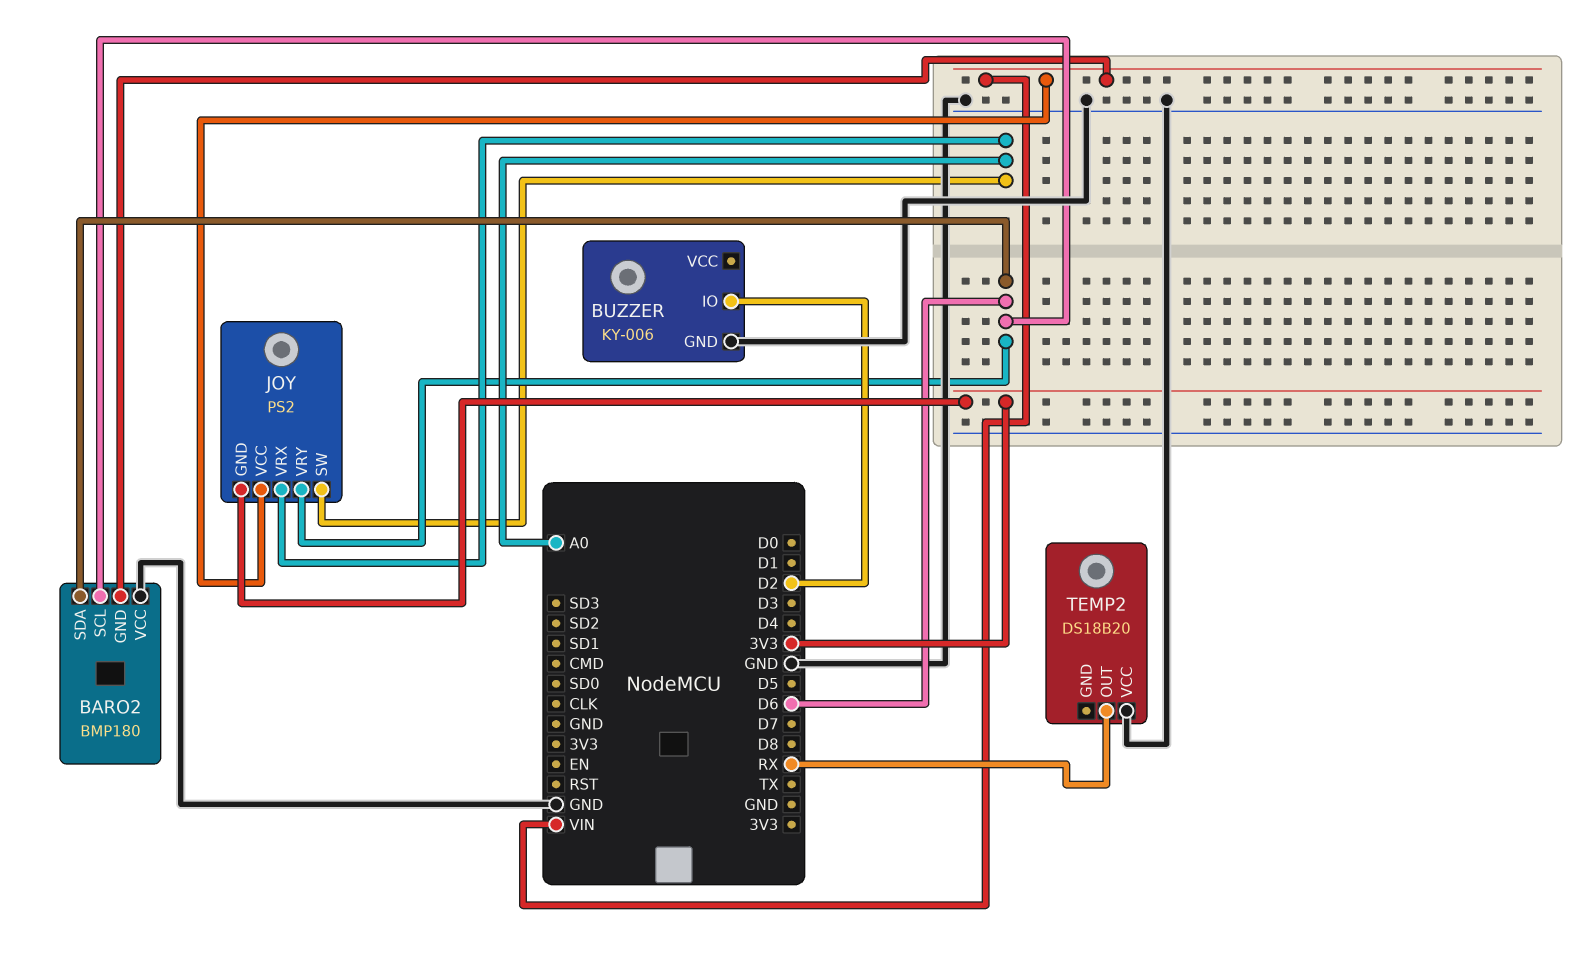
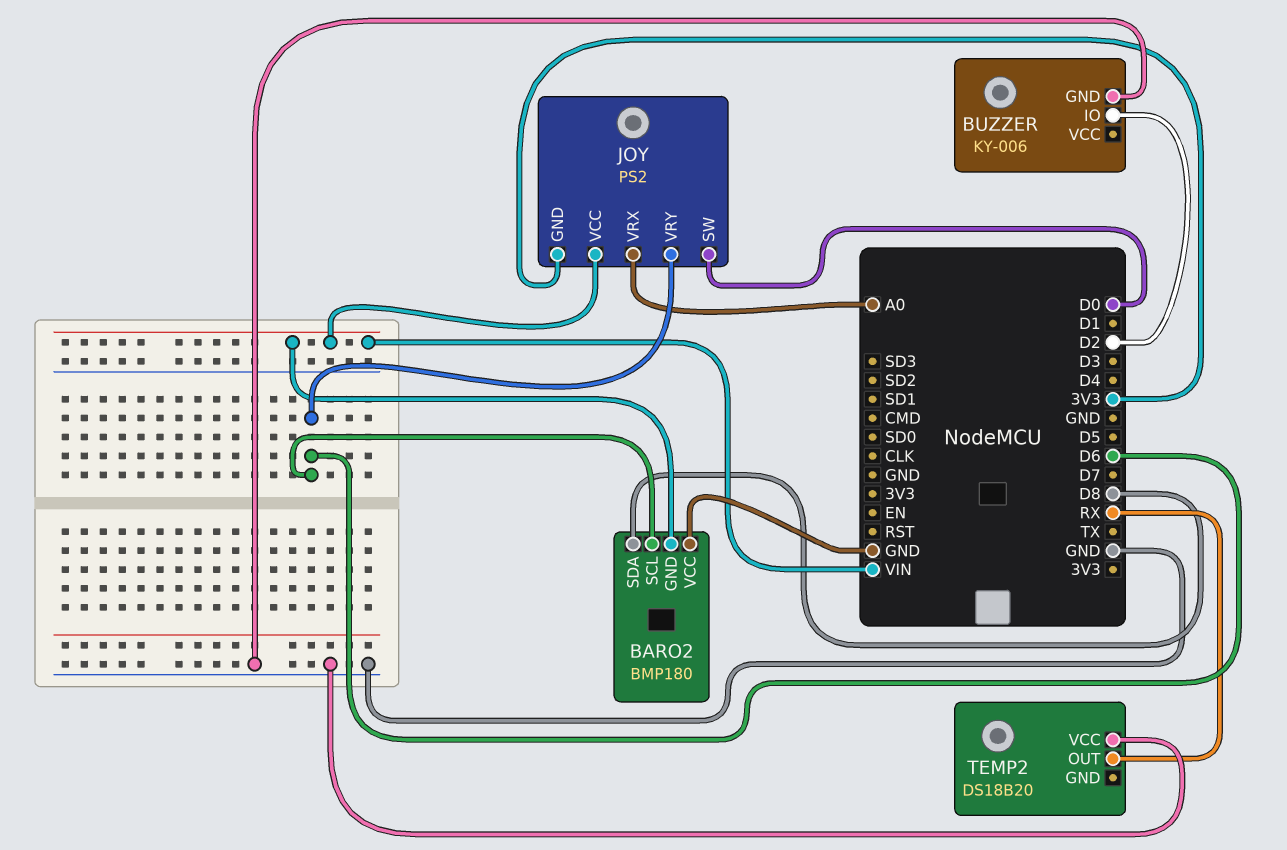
BARO2 pin SDA: D6 -> D8
JOY pin SW: A0 -> D0

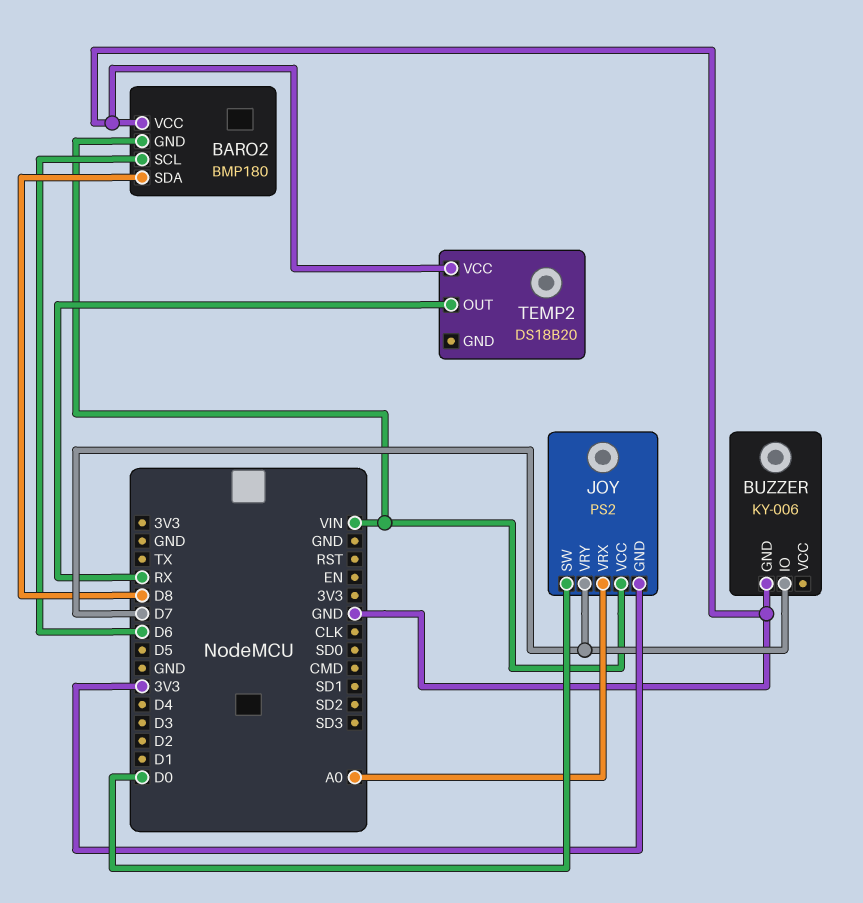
BUZZER pin IO: D2 -> D7
JOY pin VRY: D6 -> D7

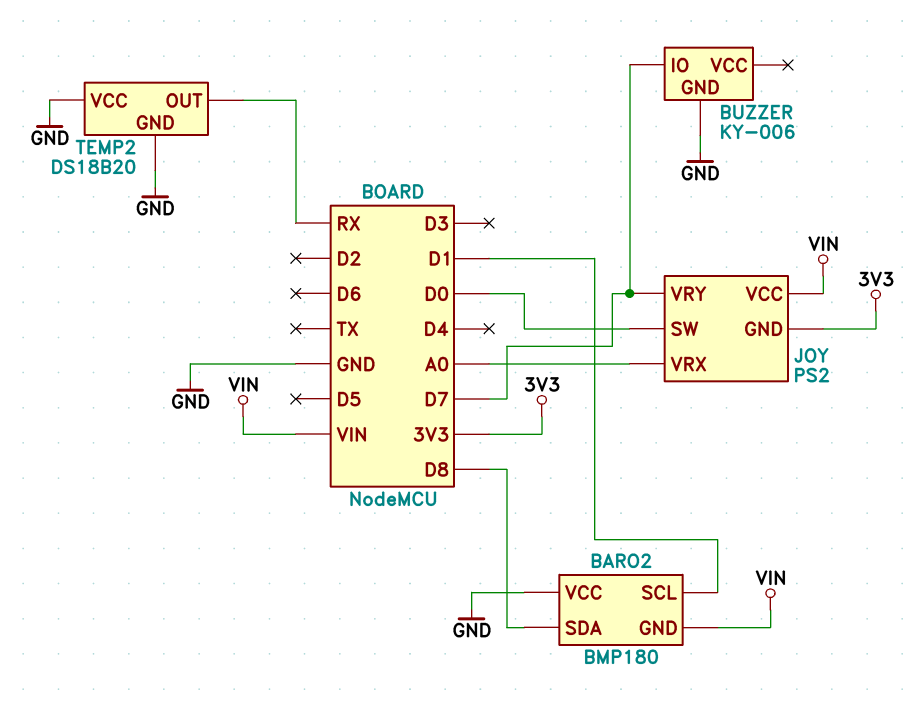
BARO2 pin SCL: D6 -> D1
TEMP2 pin GND: none -> GND

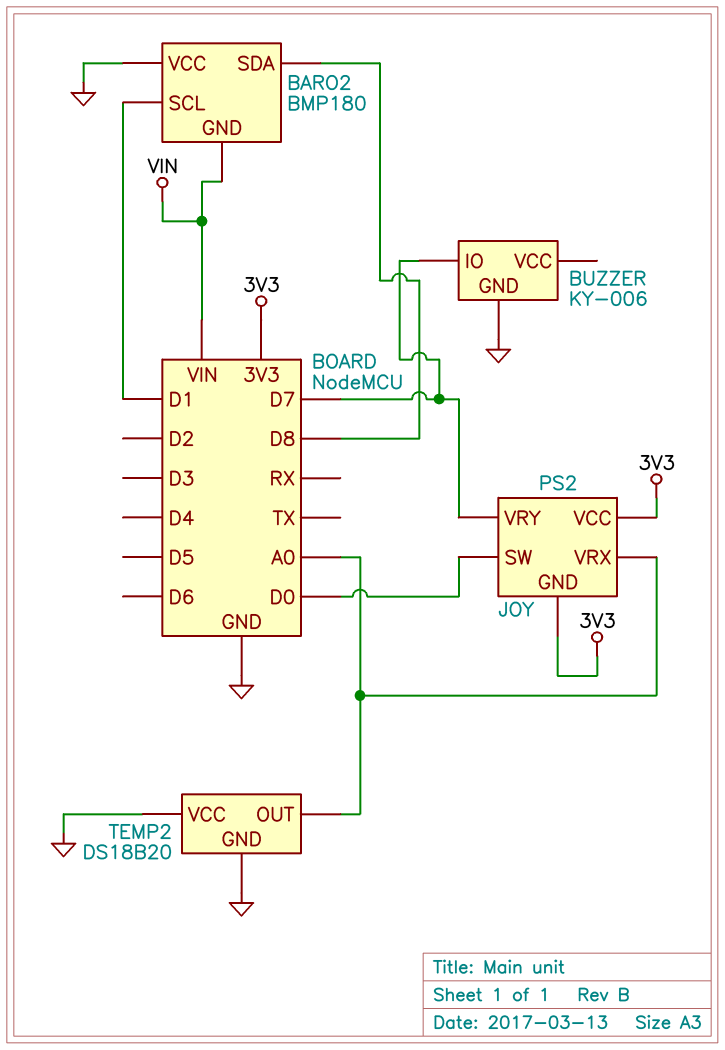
JOY pin VCC: VIN -> 3V3
TEMP2 pin OUT: RX -> A0

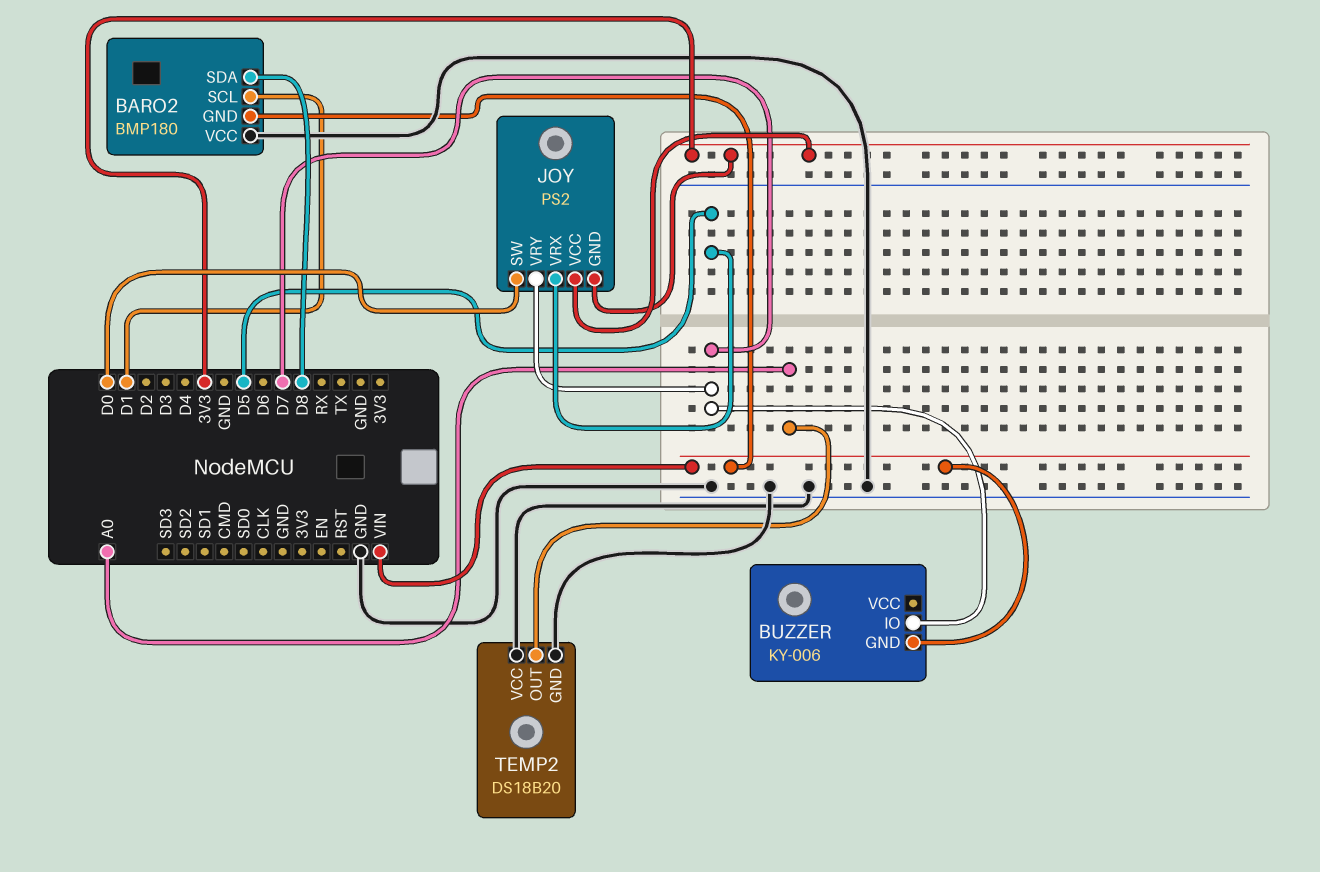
BUZZER pin GND: GND -> VIN
JOY pin VRX: A0 -> D5

